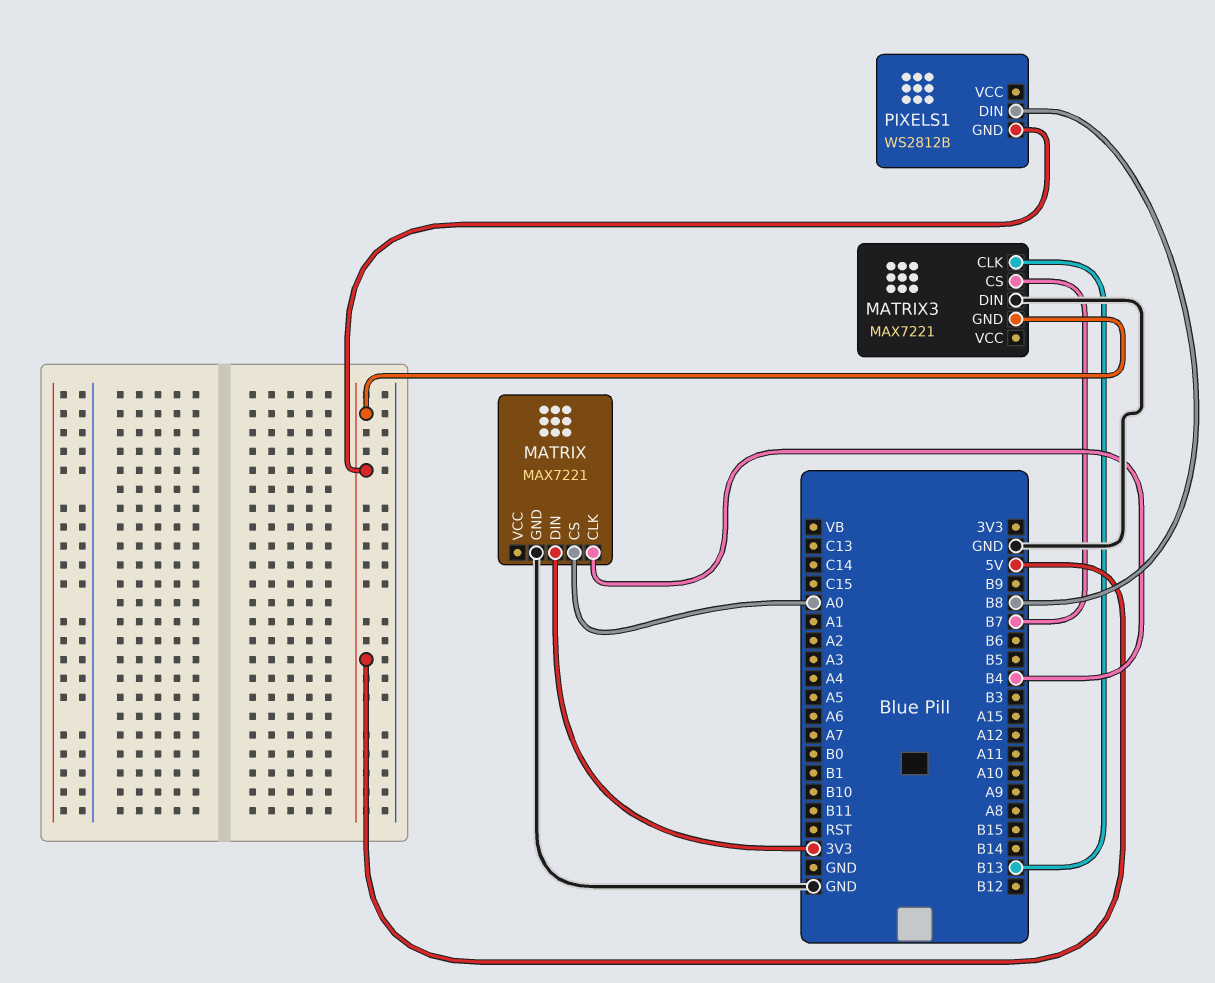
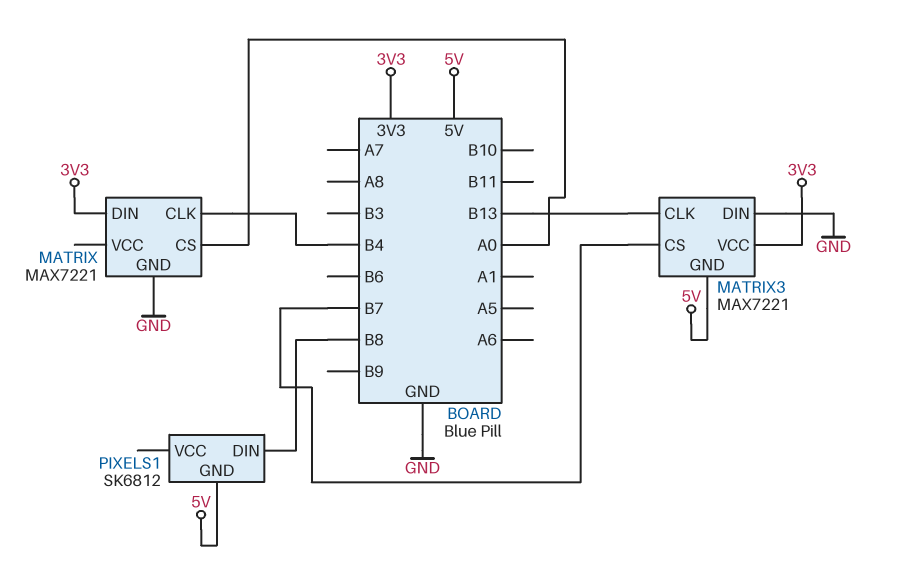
MATRIX3 pin VCC: none -> 3V3
PIXELS1: WS2812B -> SK6812

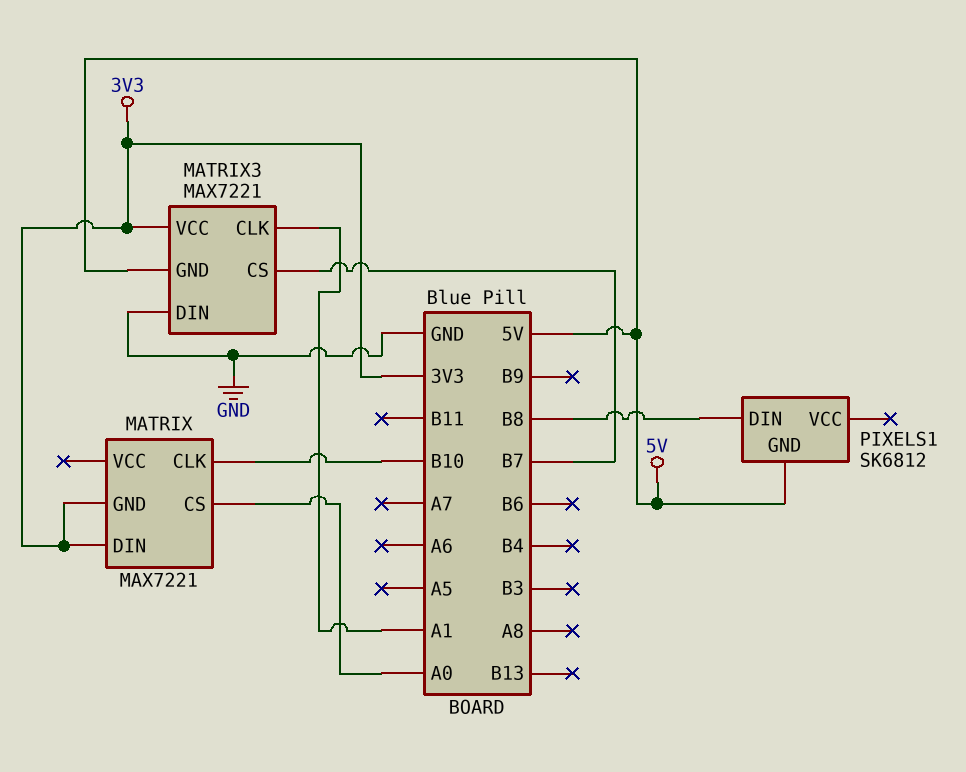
MATRIX pin CLK: B4 -> B10
MATRIX pin GND: GND -> 3V3
MATRIX3 pin CLK: B13 -> A1

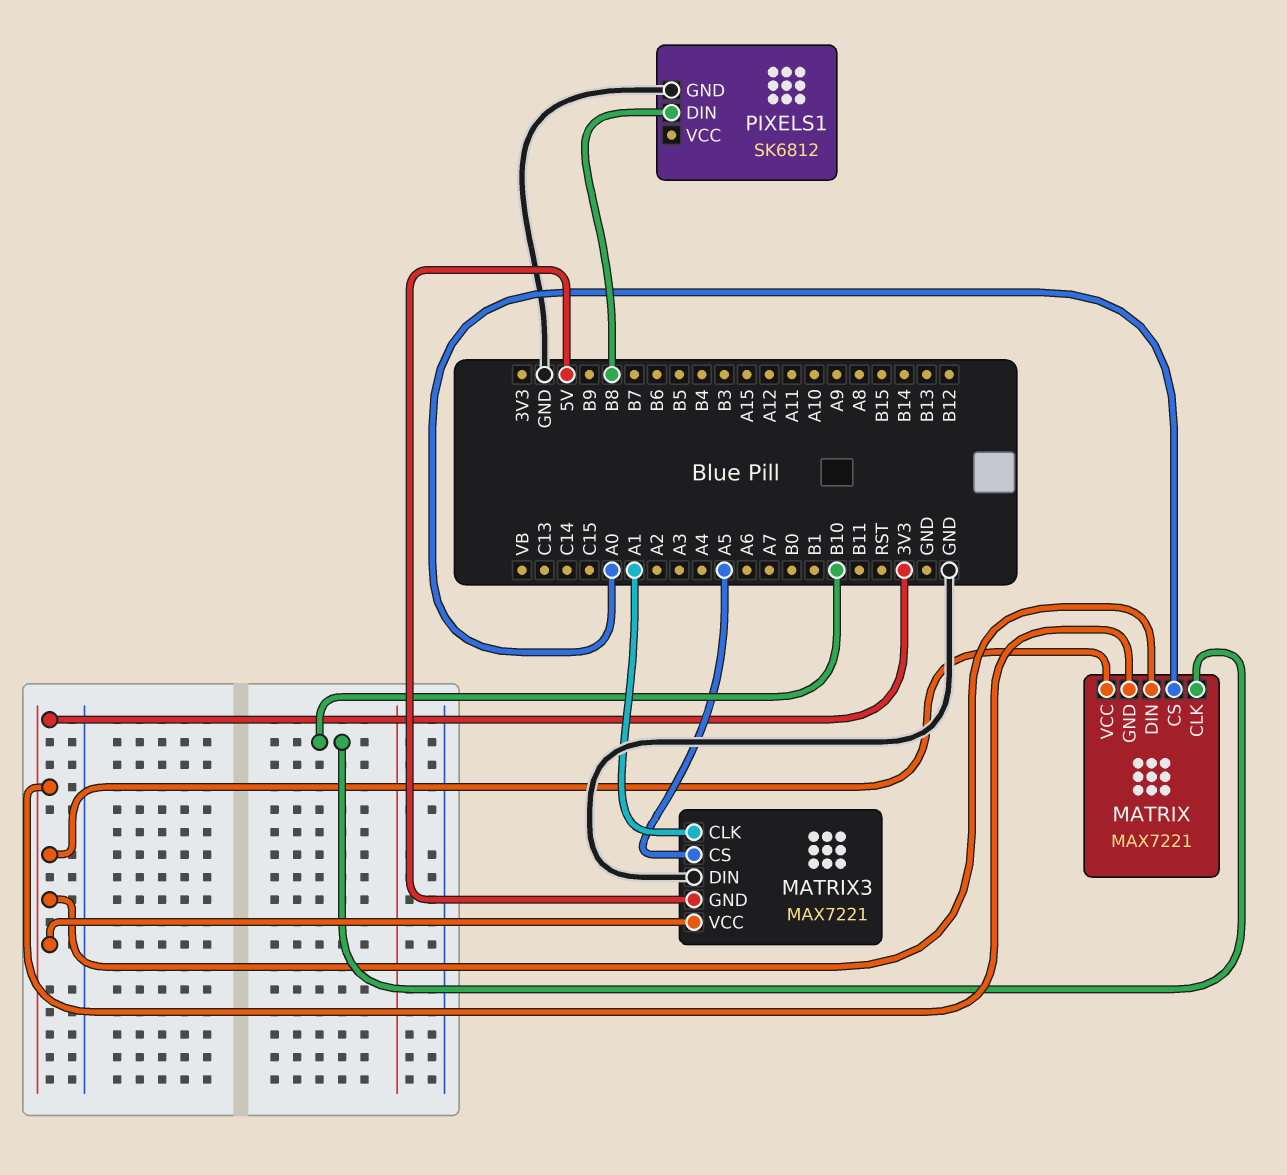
MATRIX pin VCC: none -> 3V3
MATRIX3 pin CS: B7 -> A5
PIXELS1 pin GND: 5V -> GND

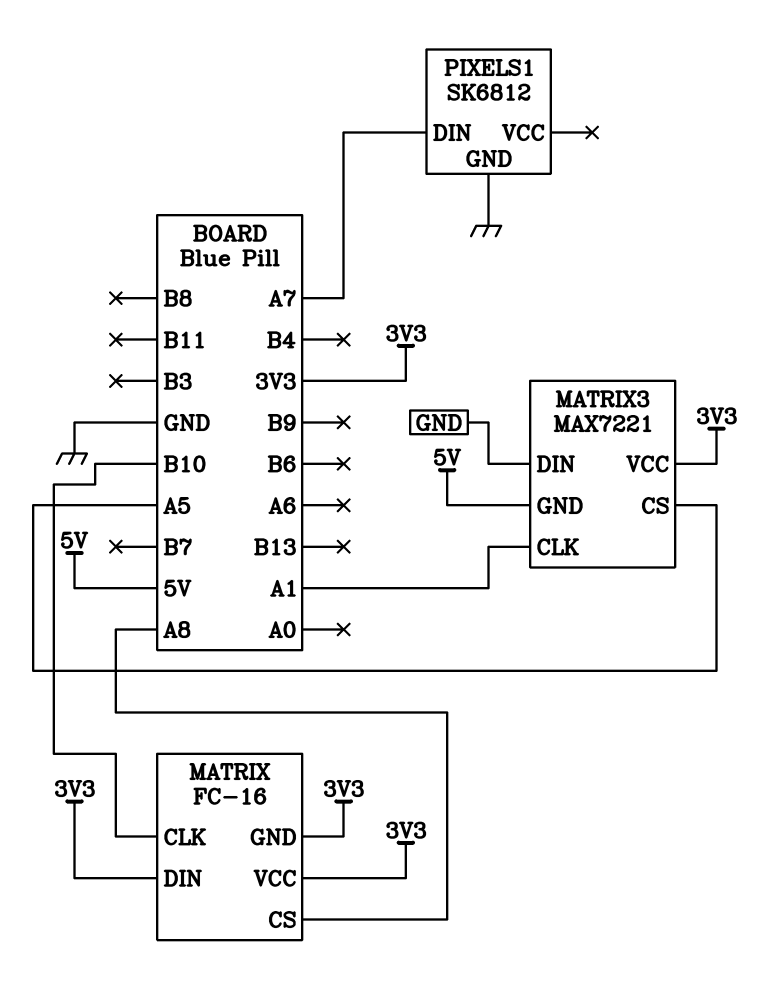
MATRIX: MAX7221 -> FC-16
MATRIX pin CS: A0 -> A8
PIXELS1 pin DIN: B8 -> A7

